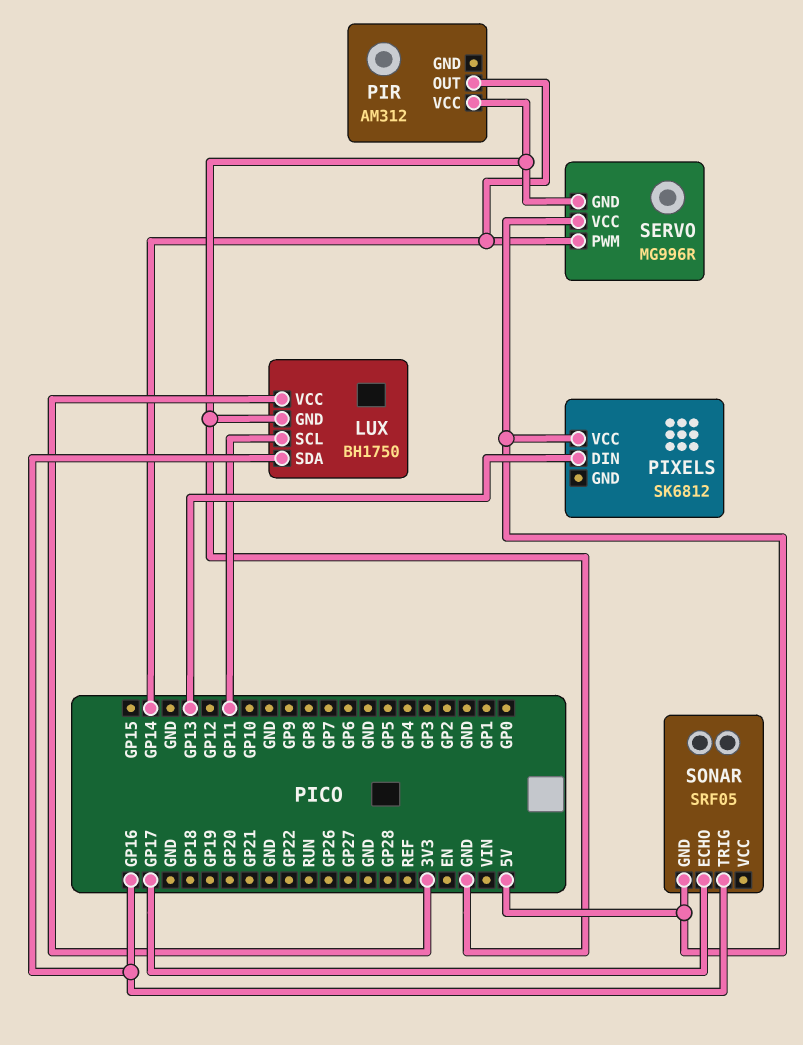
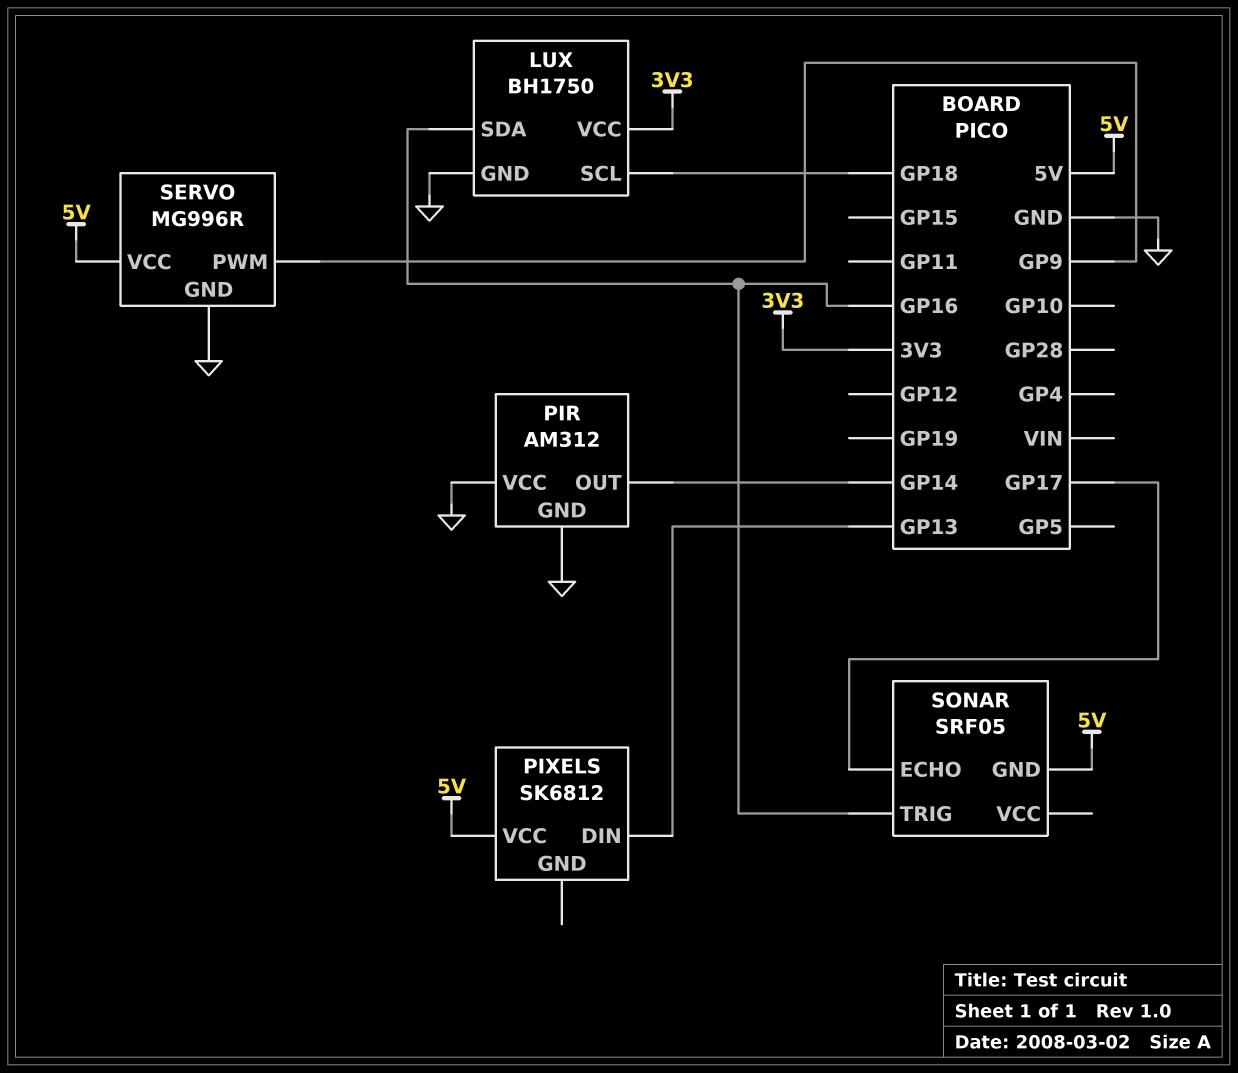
LUX pin SCL: GP11 -> GP18
PIR pin GND: none -> GND
SERVO pin PWM: GP14 -> GP9

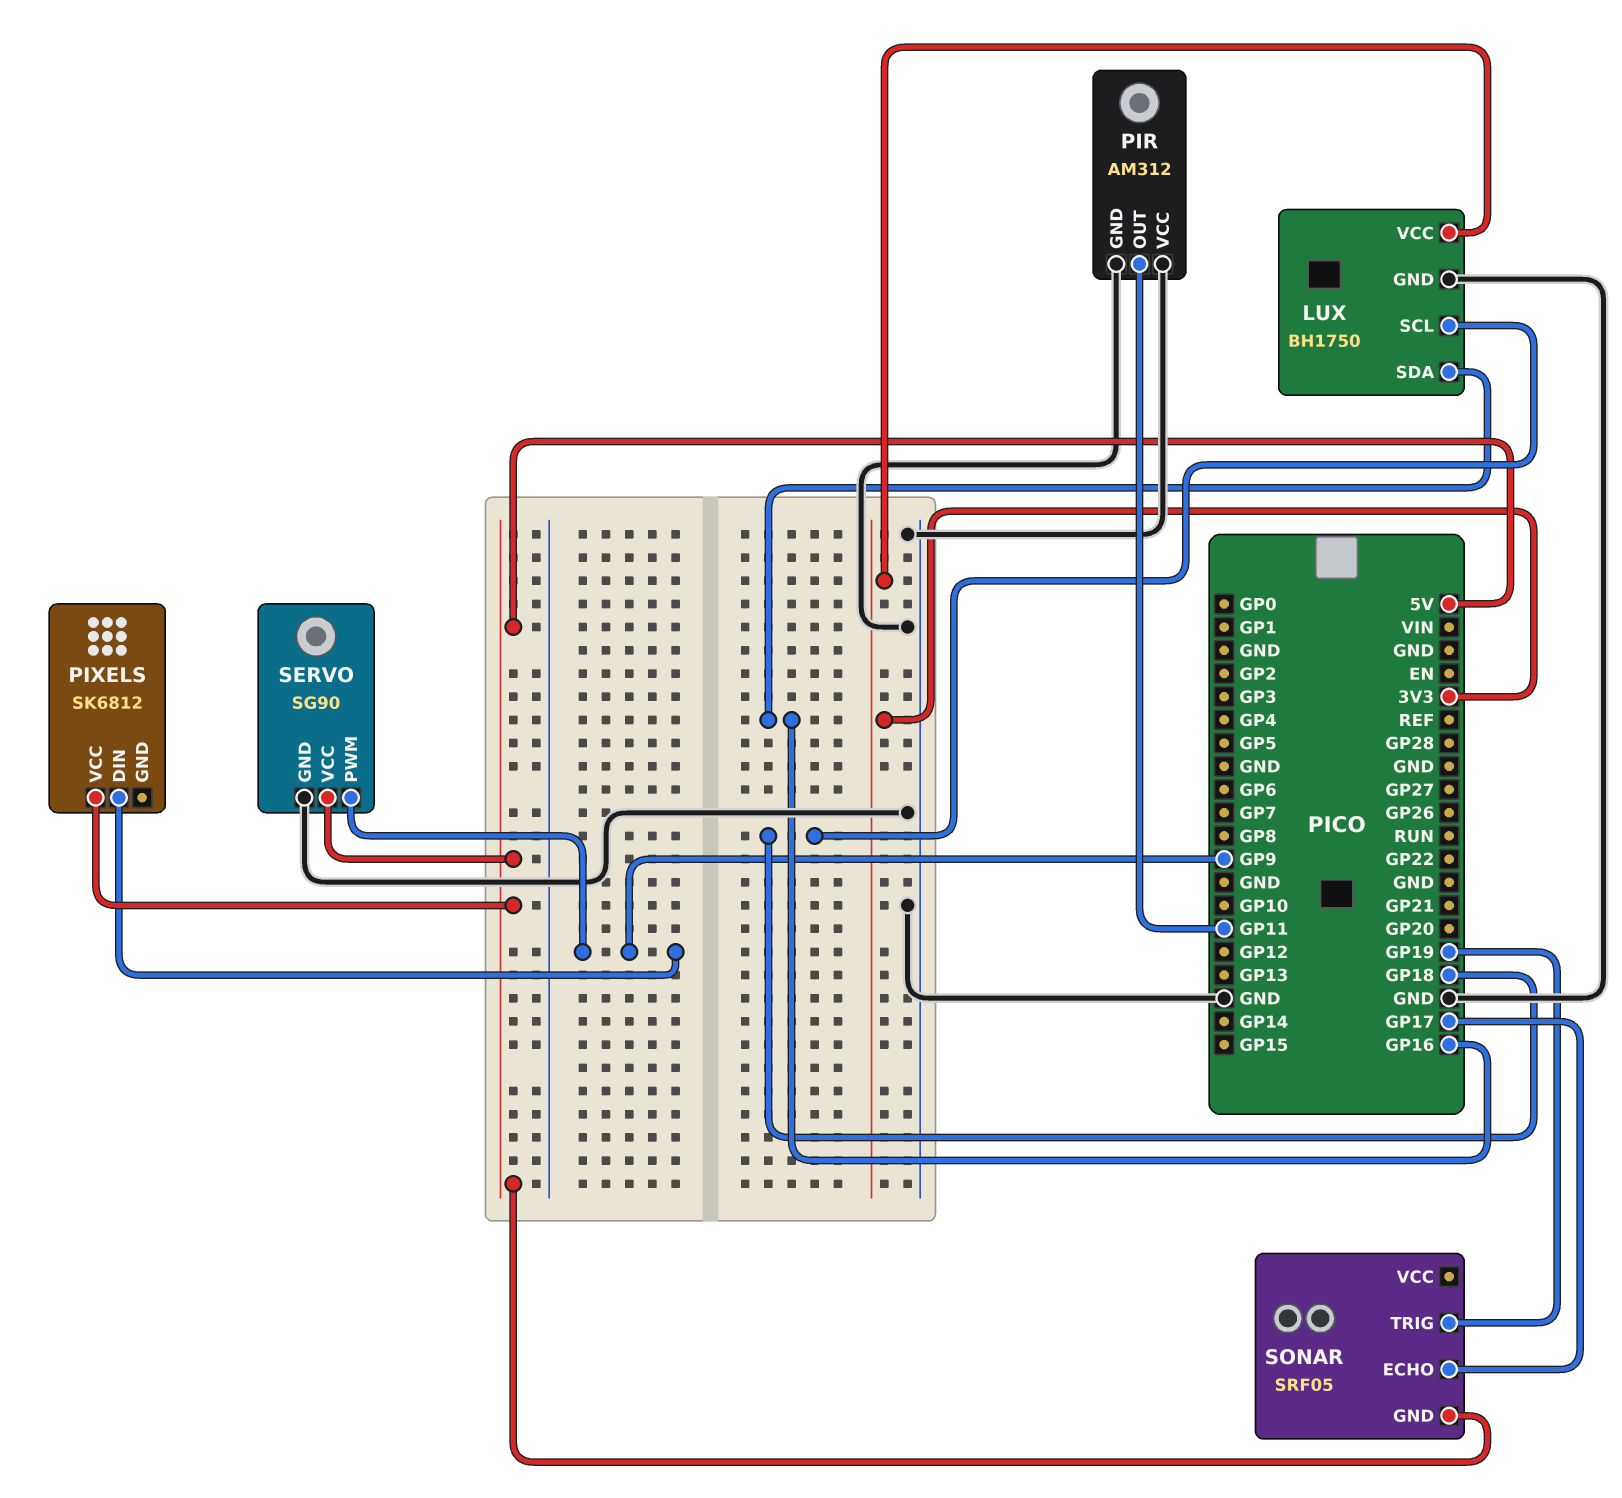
PIR pin OUT: GP14 -> GP11
PIXELS pin DIN: GP13 -> GP9
SERVO: MG996R -> SG90
SONAR pin TRIG: GP16 -> GP19

